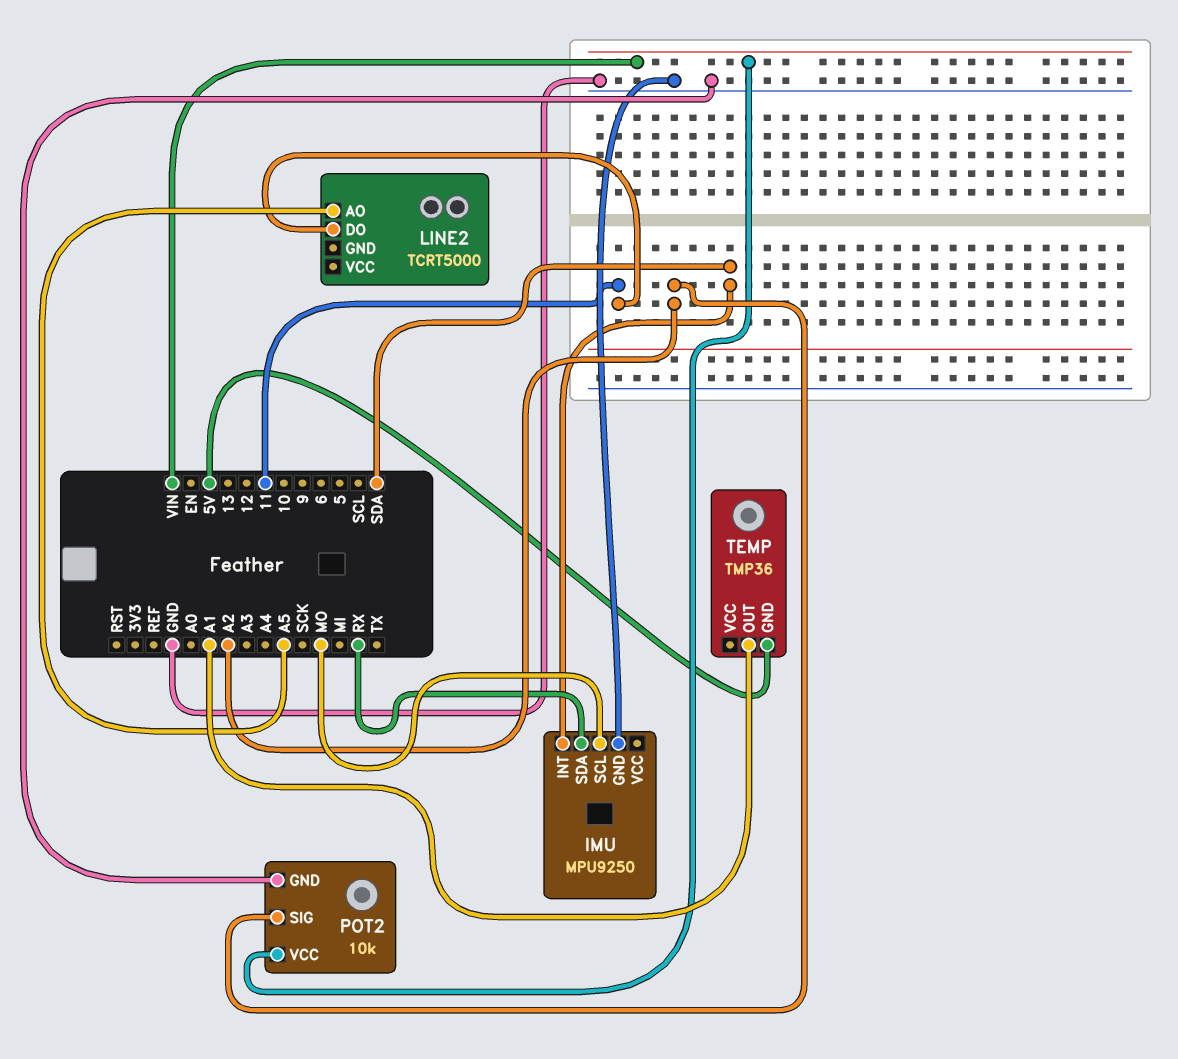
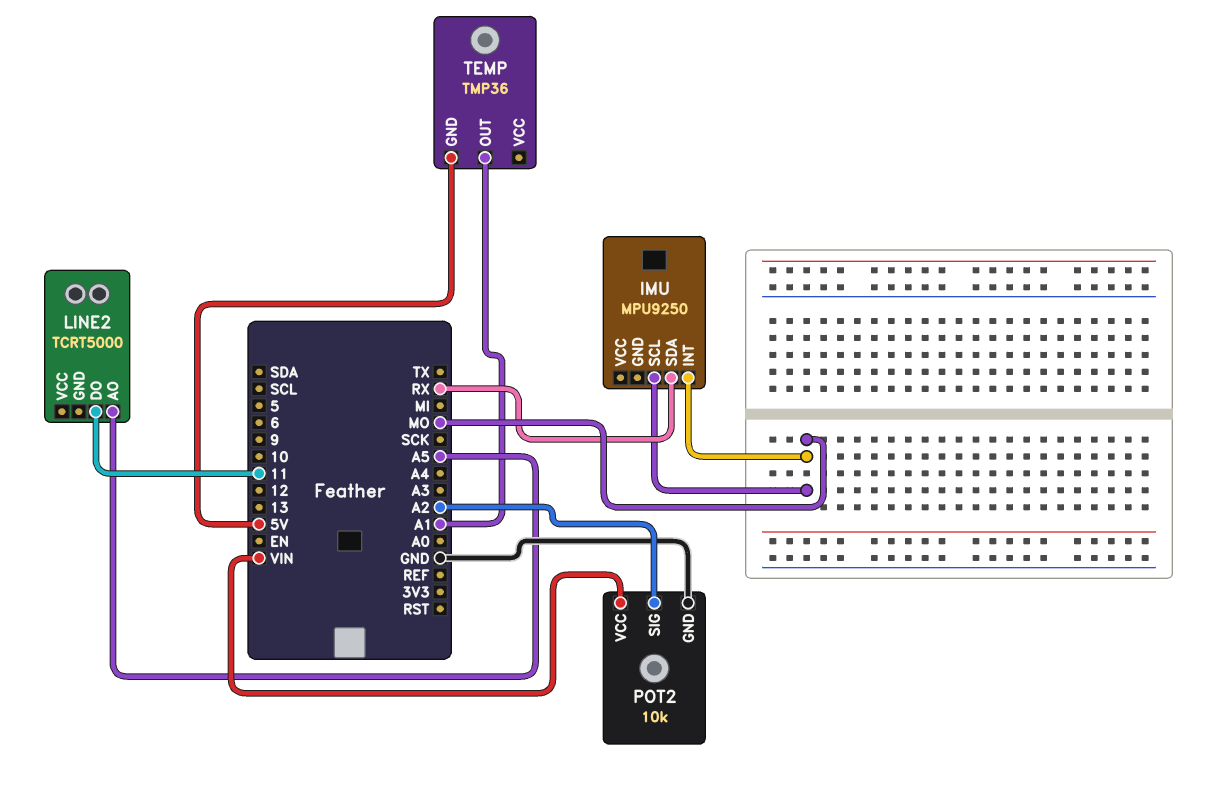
IMU pin GND: GND -> none
IMU pin INT: SDA -> MO

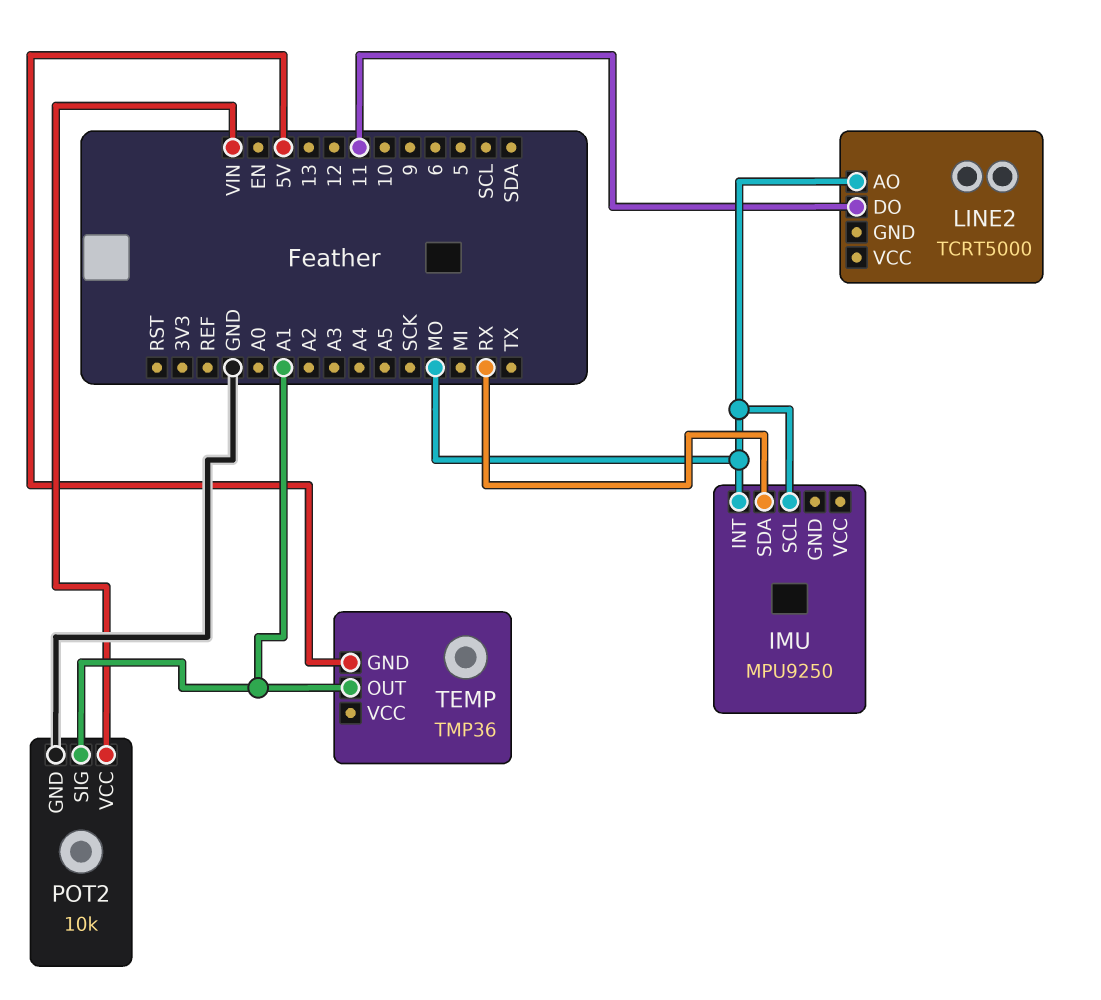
LINE2 pin AO: A5 -> MO
POT2 pin SIG: A2 -> A1

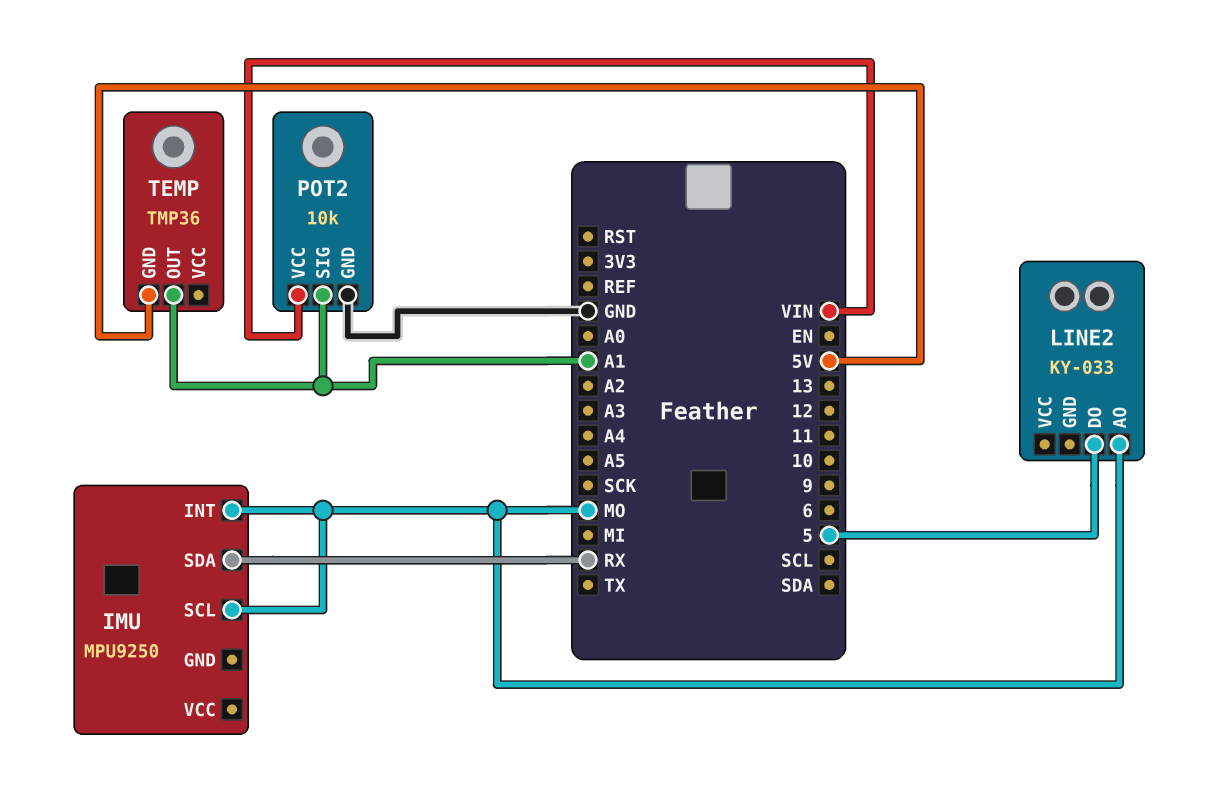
LINE2: TCRT5000 -> KY-033
LINE2 pin DO: 11 -> 5

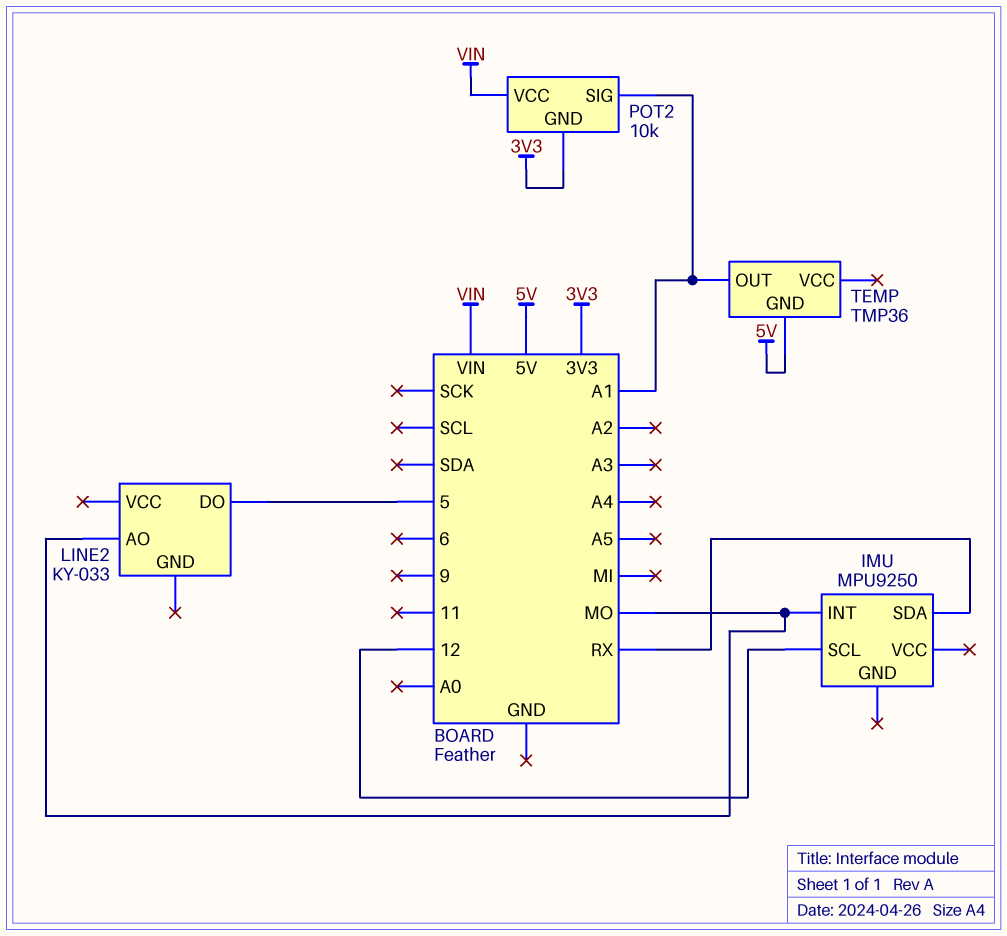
IMU pin SCL: MO -> 12
POT2 pin GND: GND -> 3V3

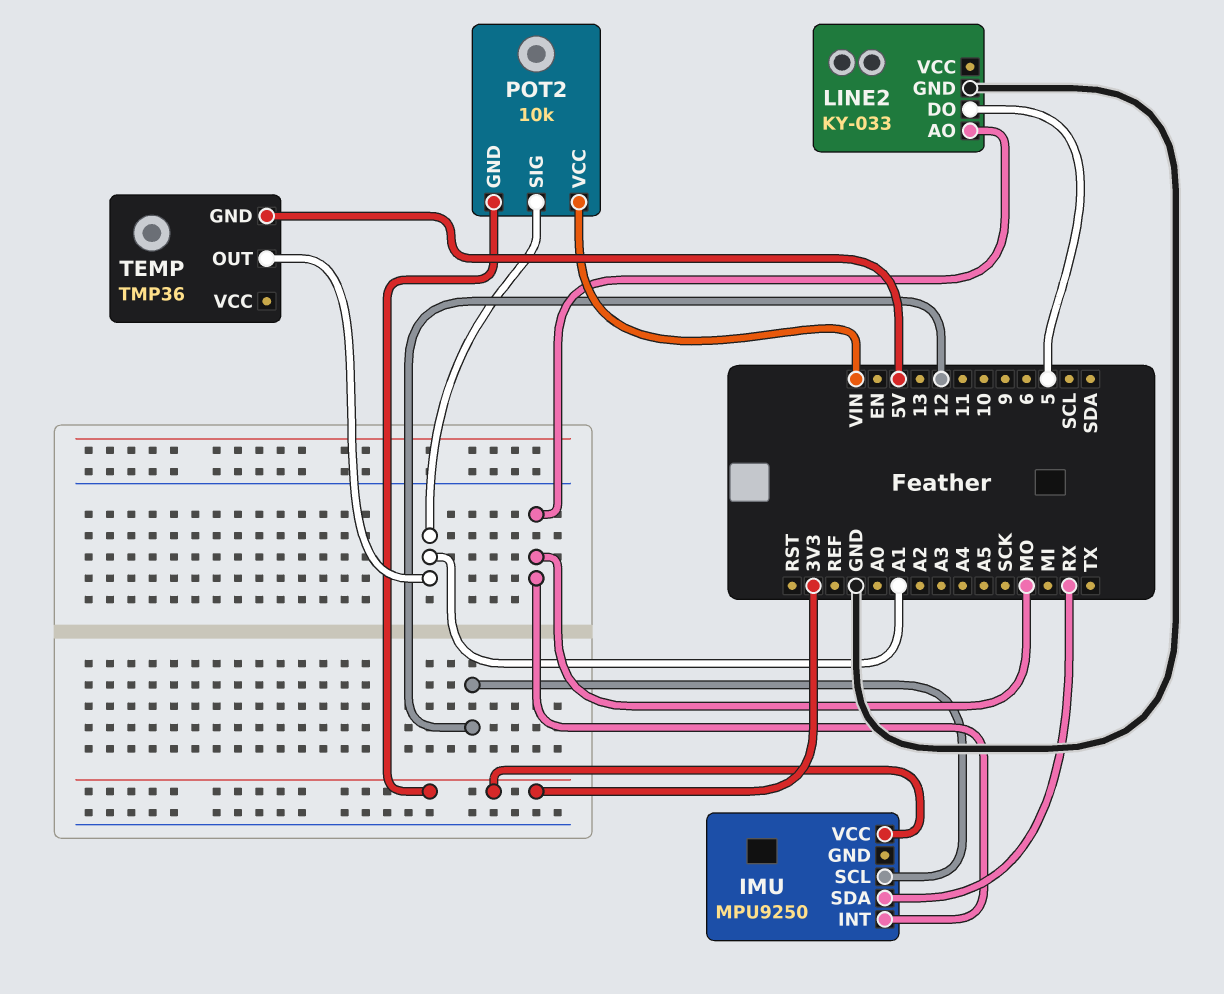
IMU pin VCC: none -> 3V3
LINE2 pin GND: none -> GND

